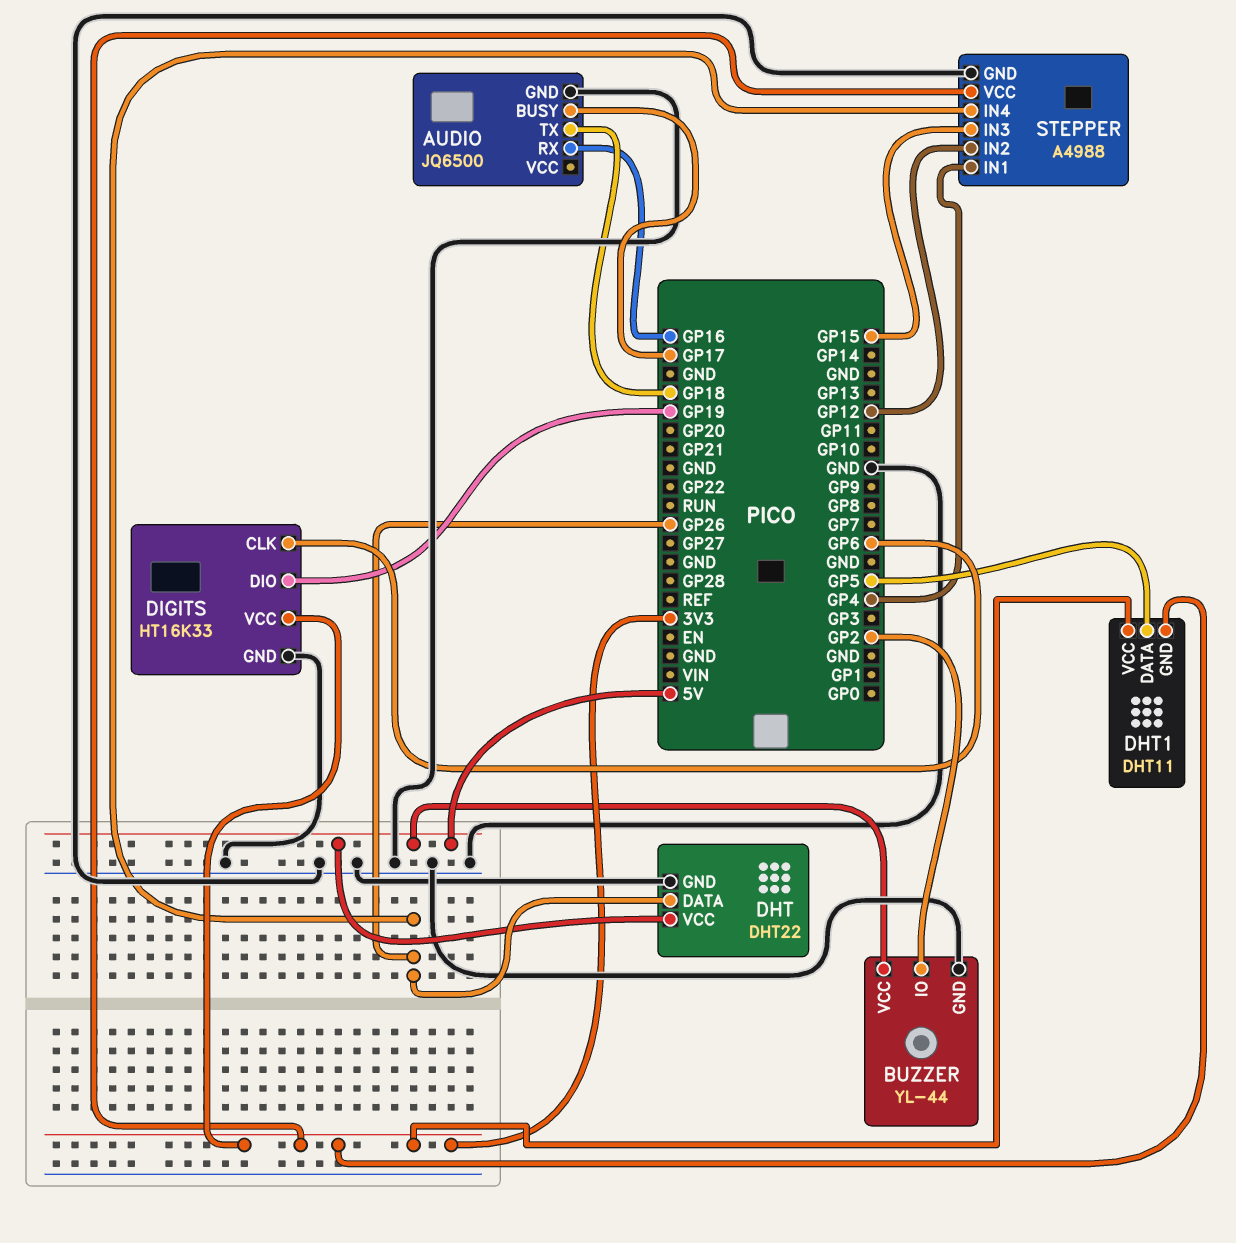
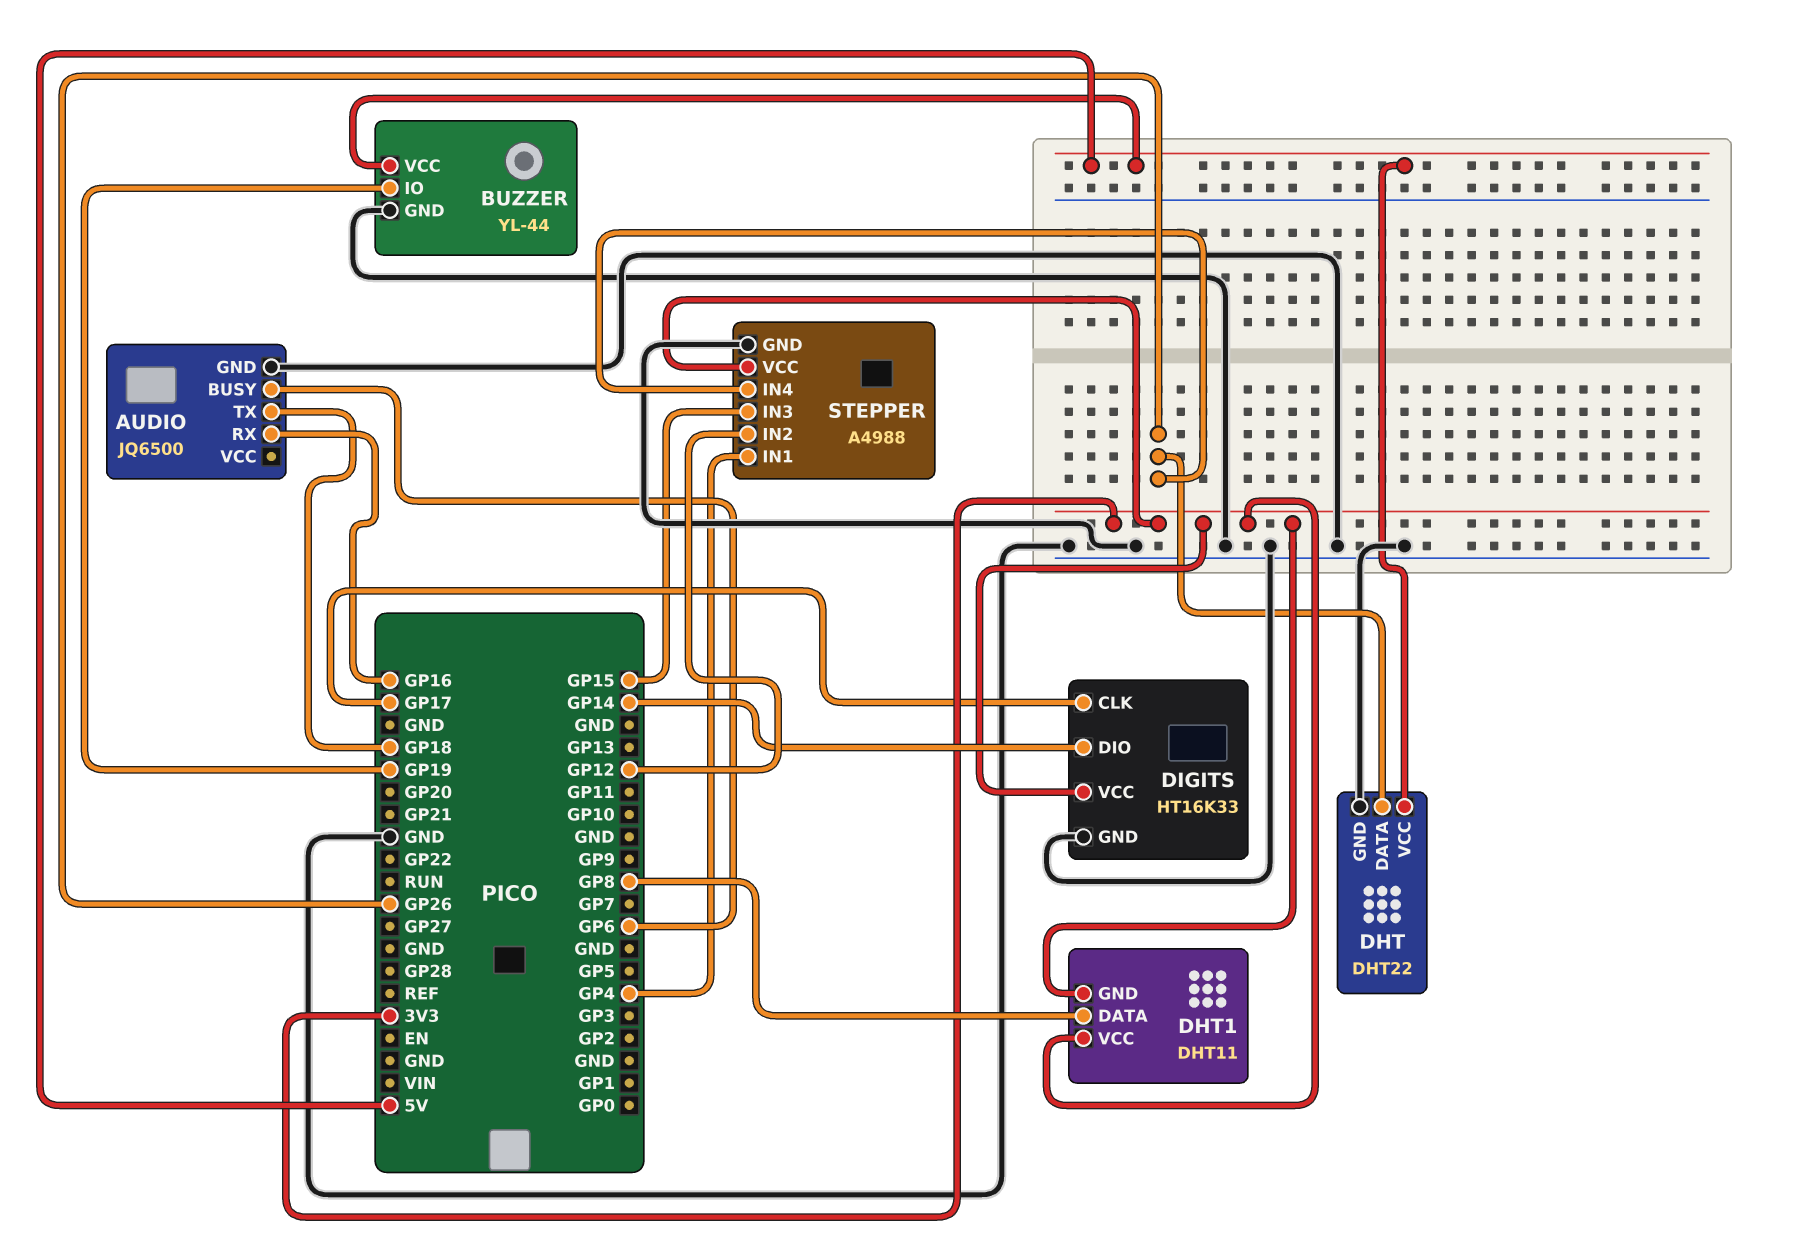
AUDIO pin BUSY: GP17 -> GP6
BUZZER pin IO: GP2 -> GP19
DHT1 pin DATA: GP5 -> GP8
DIGITS pin CLK: GP6 -> GP17
DIGITS pin DIO: GP19 -> GP14

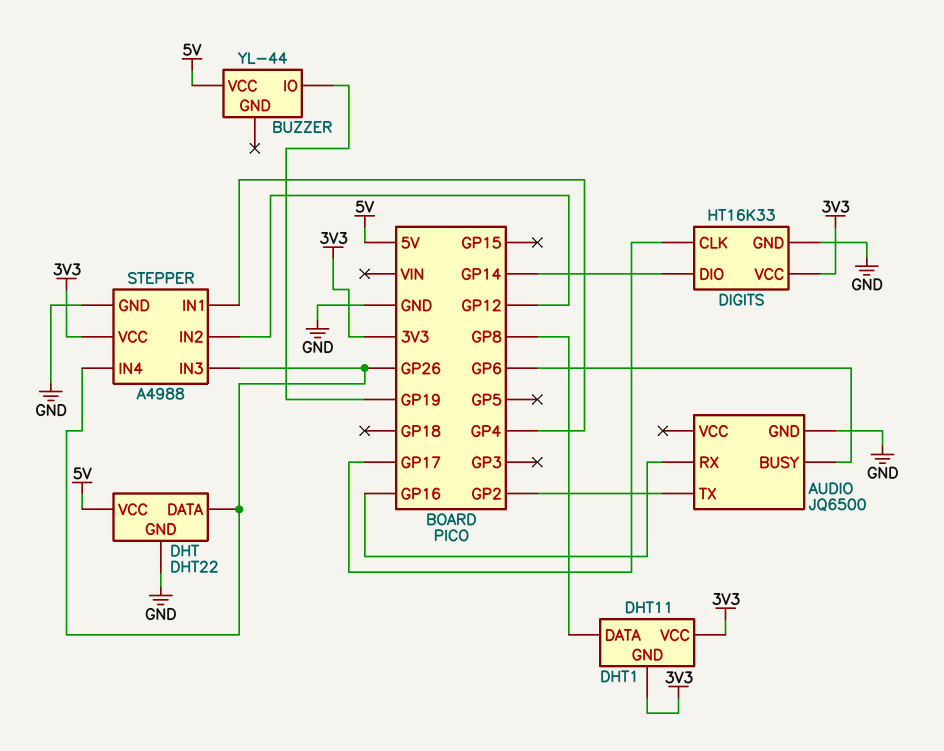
AUDIO pin TX: GP18 -> GP2
BUZZER pin GND: GND -> none
STEPPER pin IN3: GP15 -> GP26

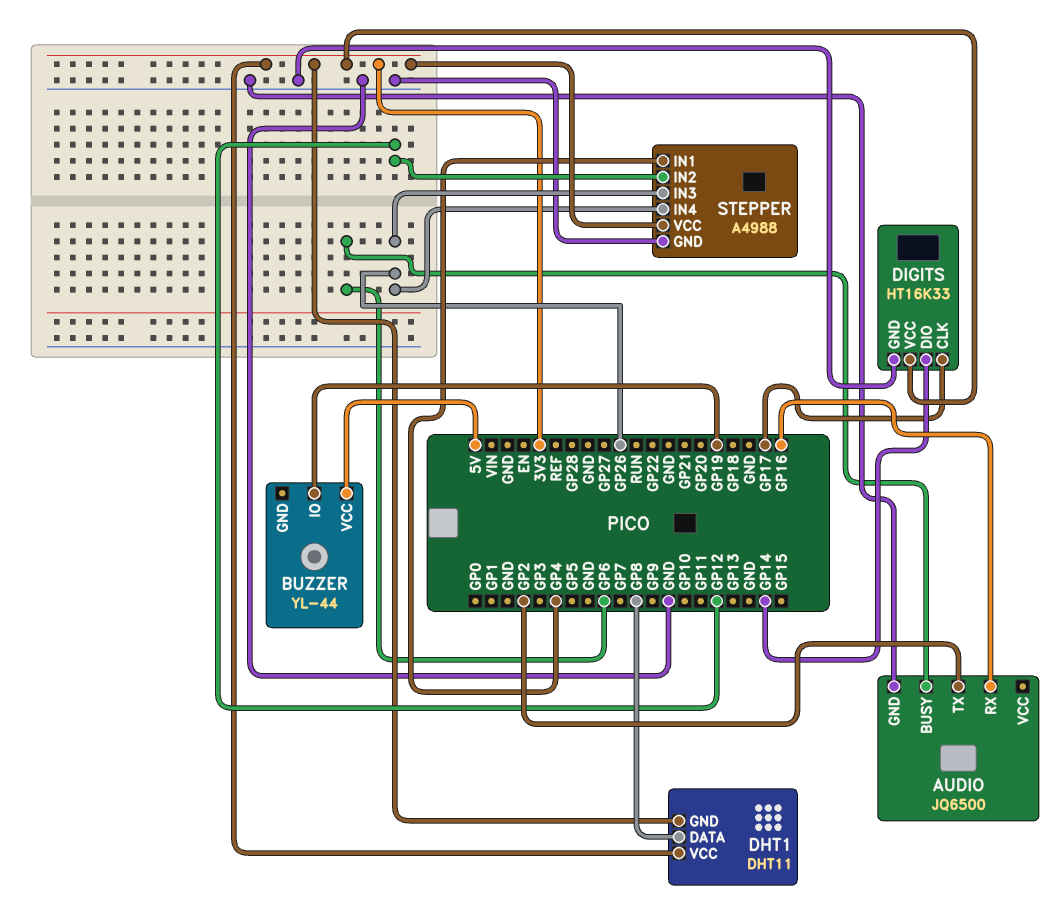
DHT: DHT22 -> none
DHT pin DATA: GP26 -> none
DHT pin GND: GND -> none
DHT pin VCC: 5V -> none

